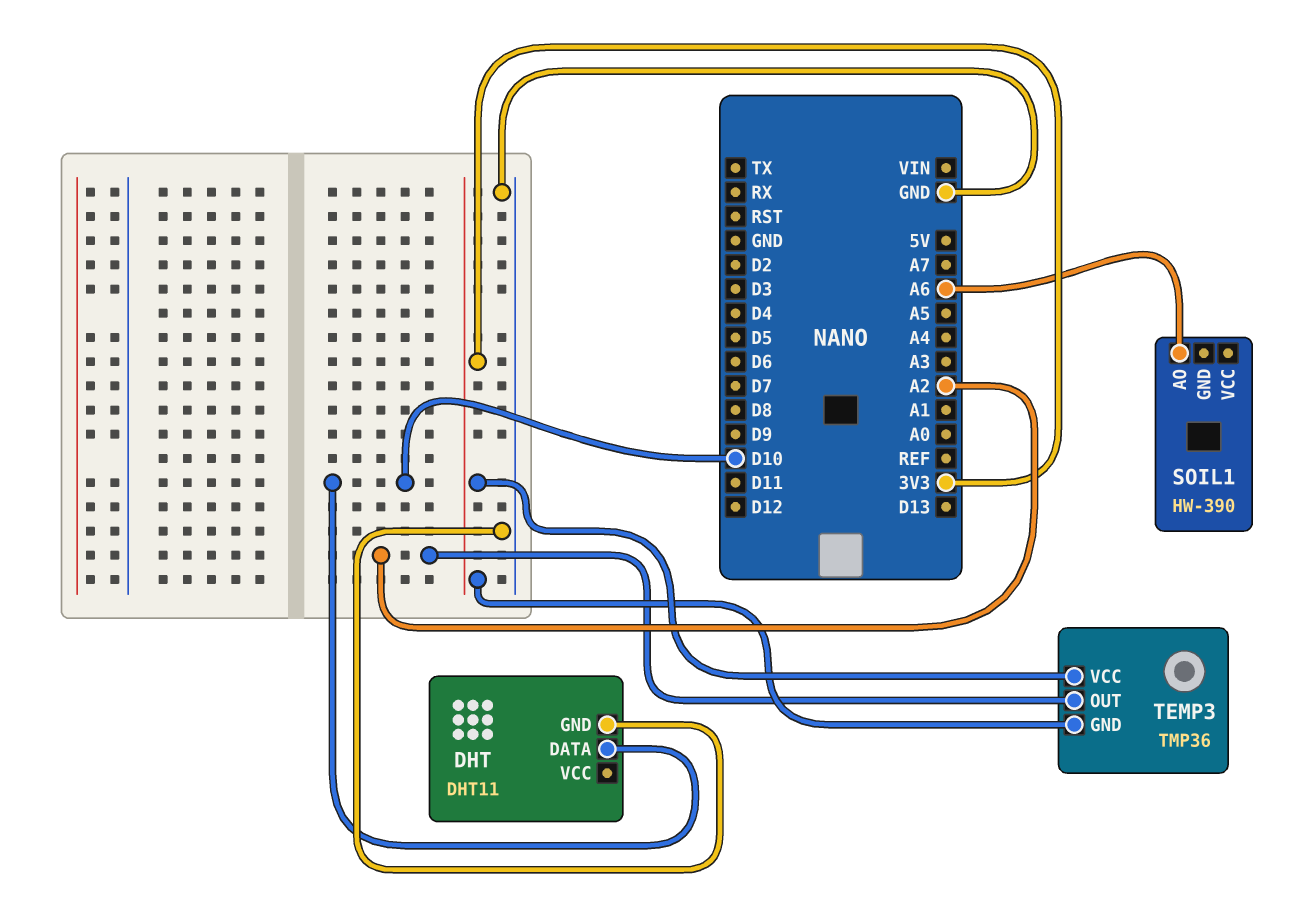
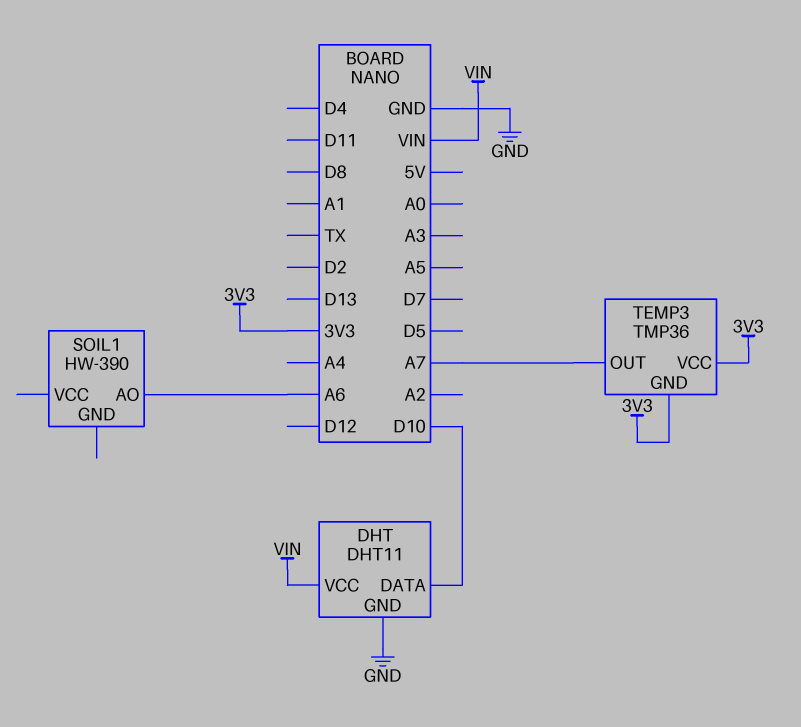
DHT pin VCC: none -> VIN
TEMP3 pin OUT: A2 -> A7

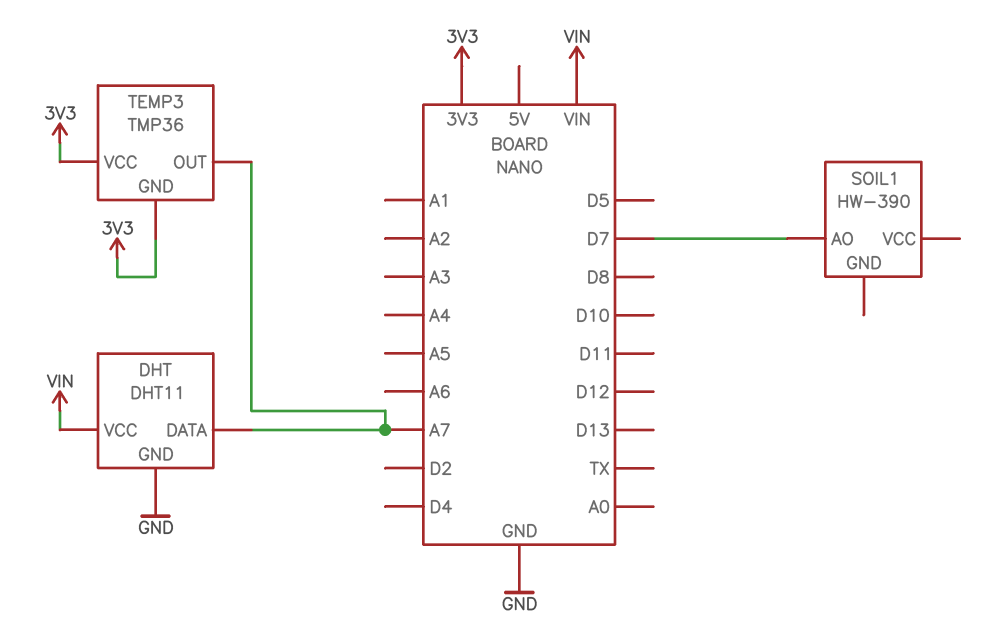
DHT pin DATA: D10 -> A7
SOIL1 pin AO: A6 -> D7

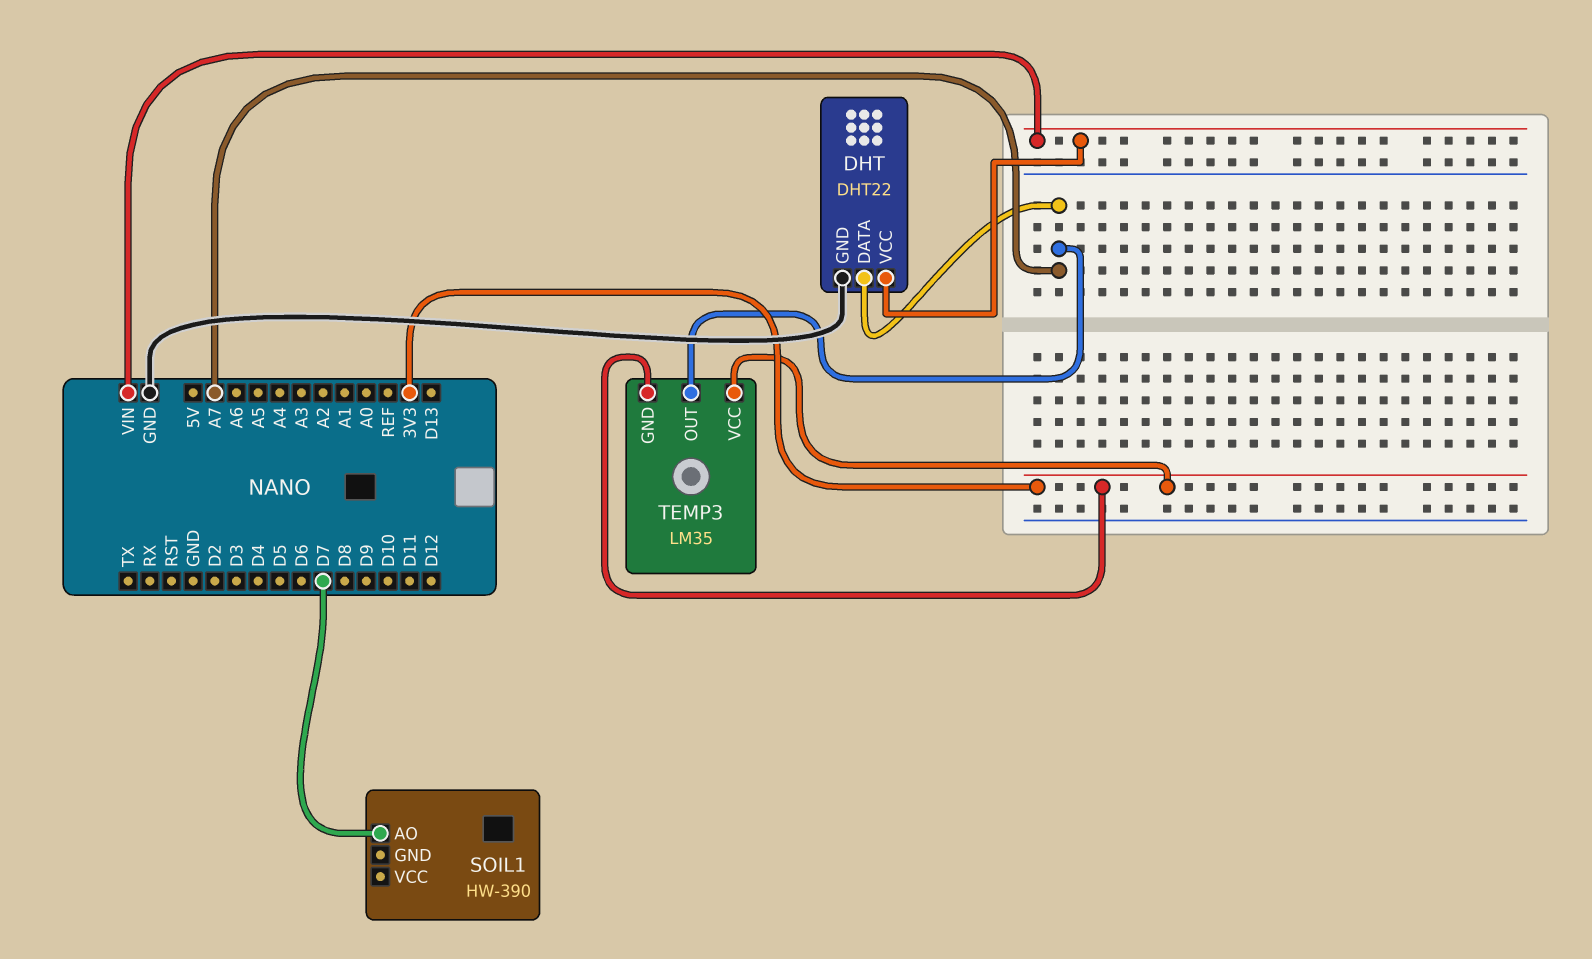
DHT: DHT11 -> DHT22
TEMP3: TMP36 -> LM35

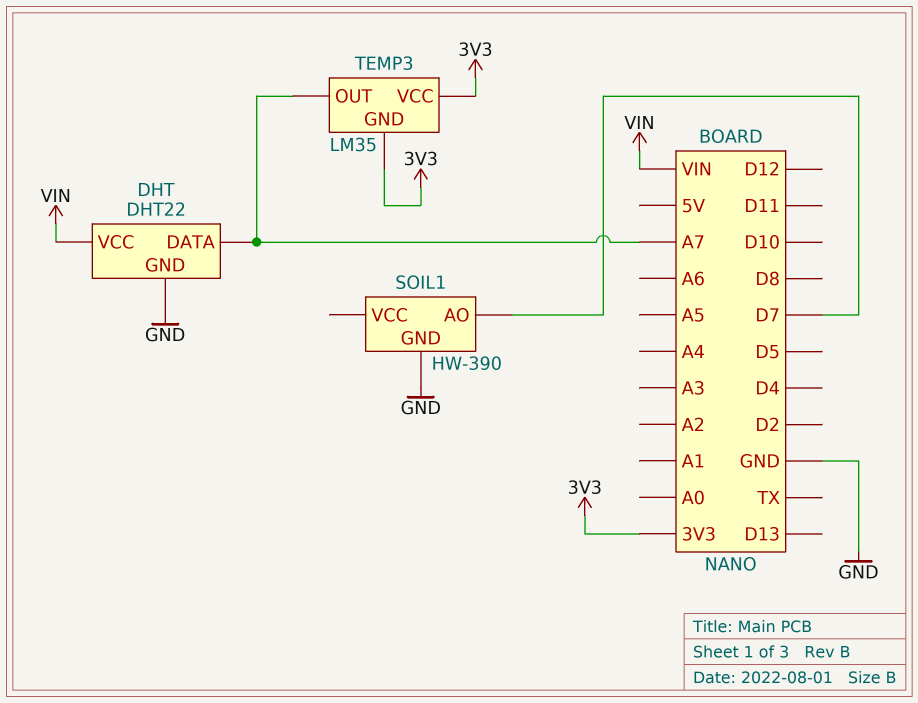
SOIL1 pin GND: none -> GND

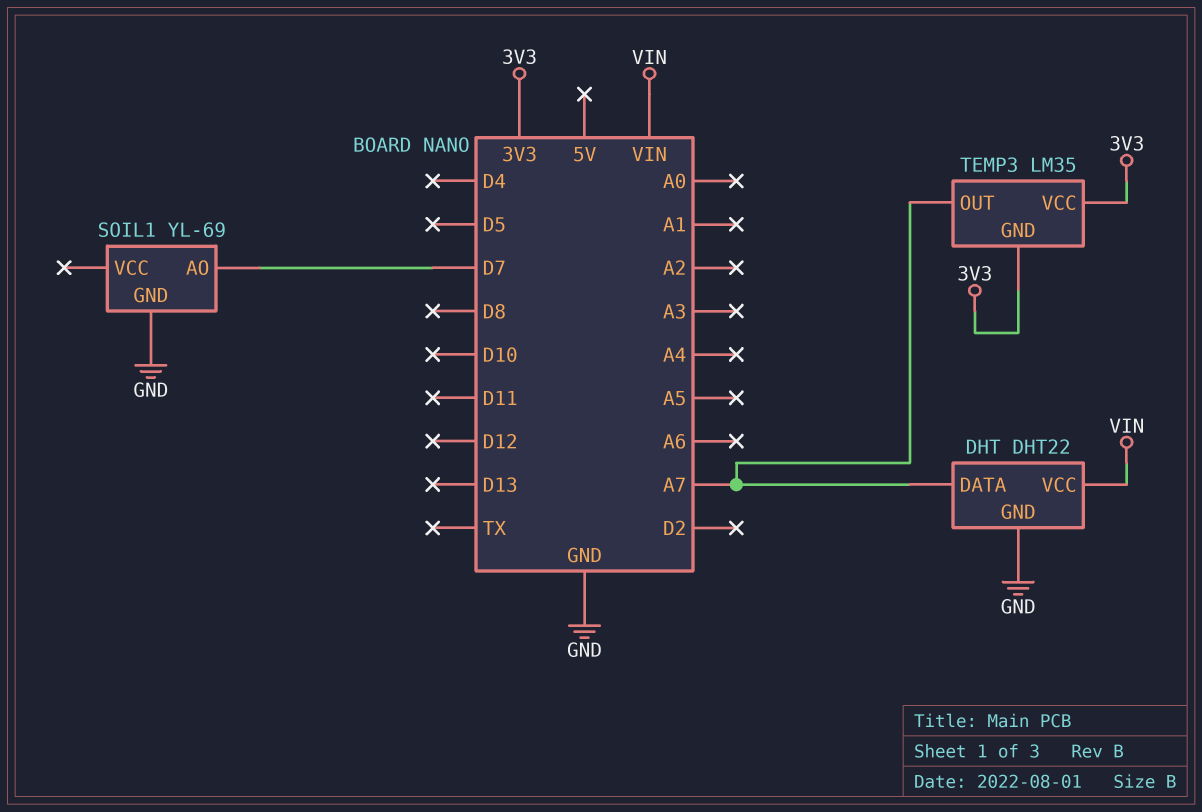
SOIL1: HW-390 -> YL-69

